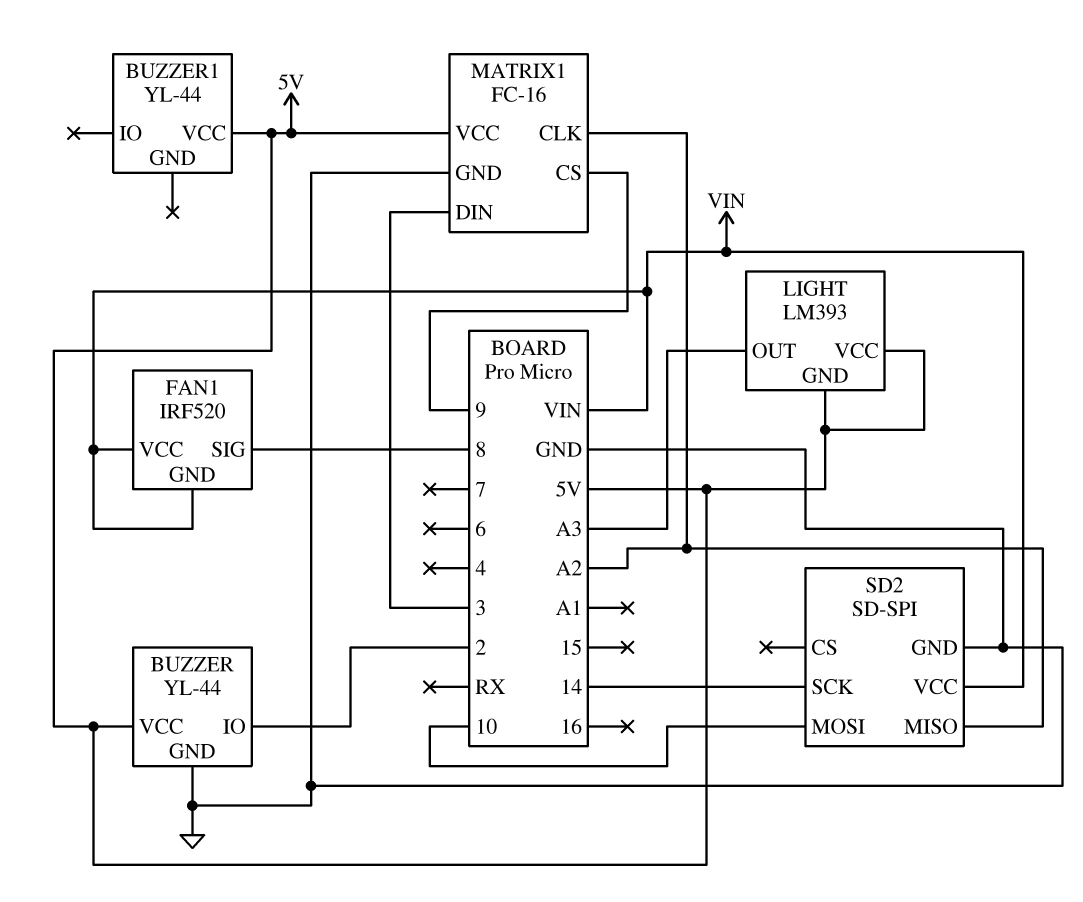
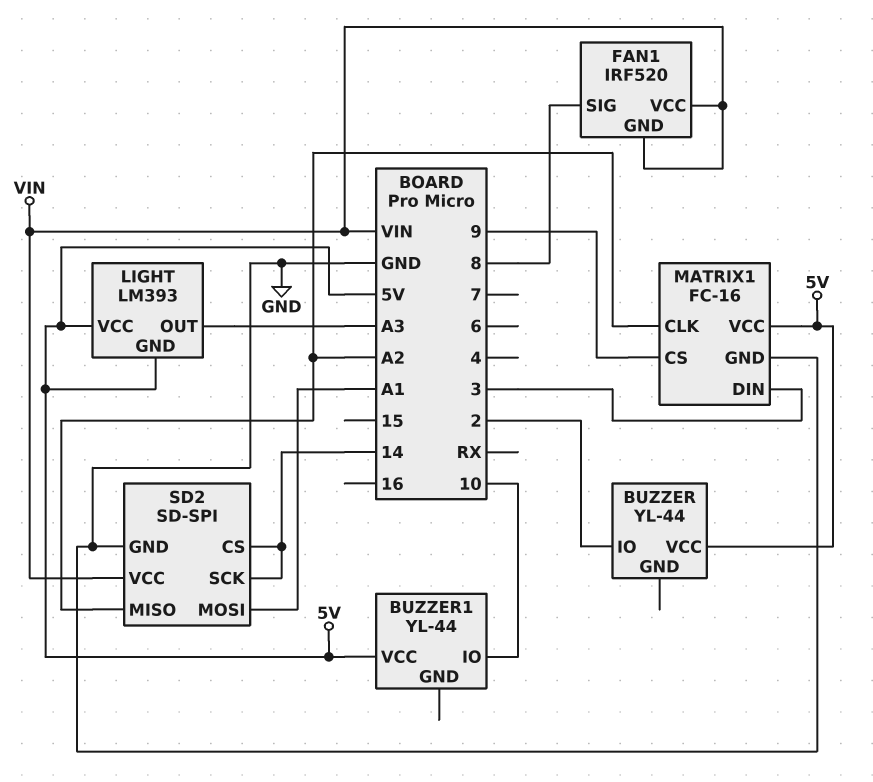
BUZZER pin GND: GND -> none
BUZZER1 pin IO: none -> 10
SD2 pin CS: none -> 14
SD2 pin MOSI: 10 -> A1

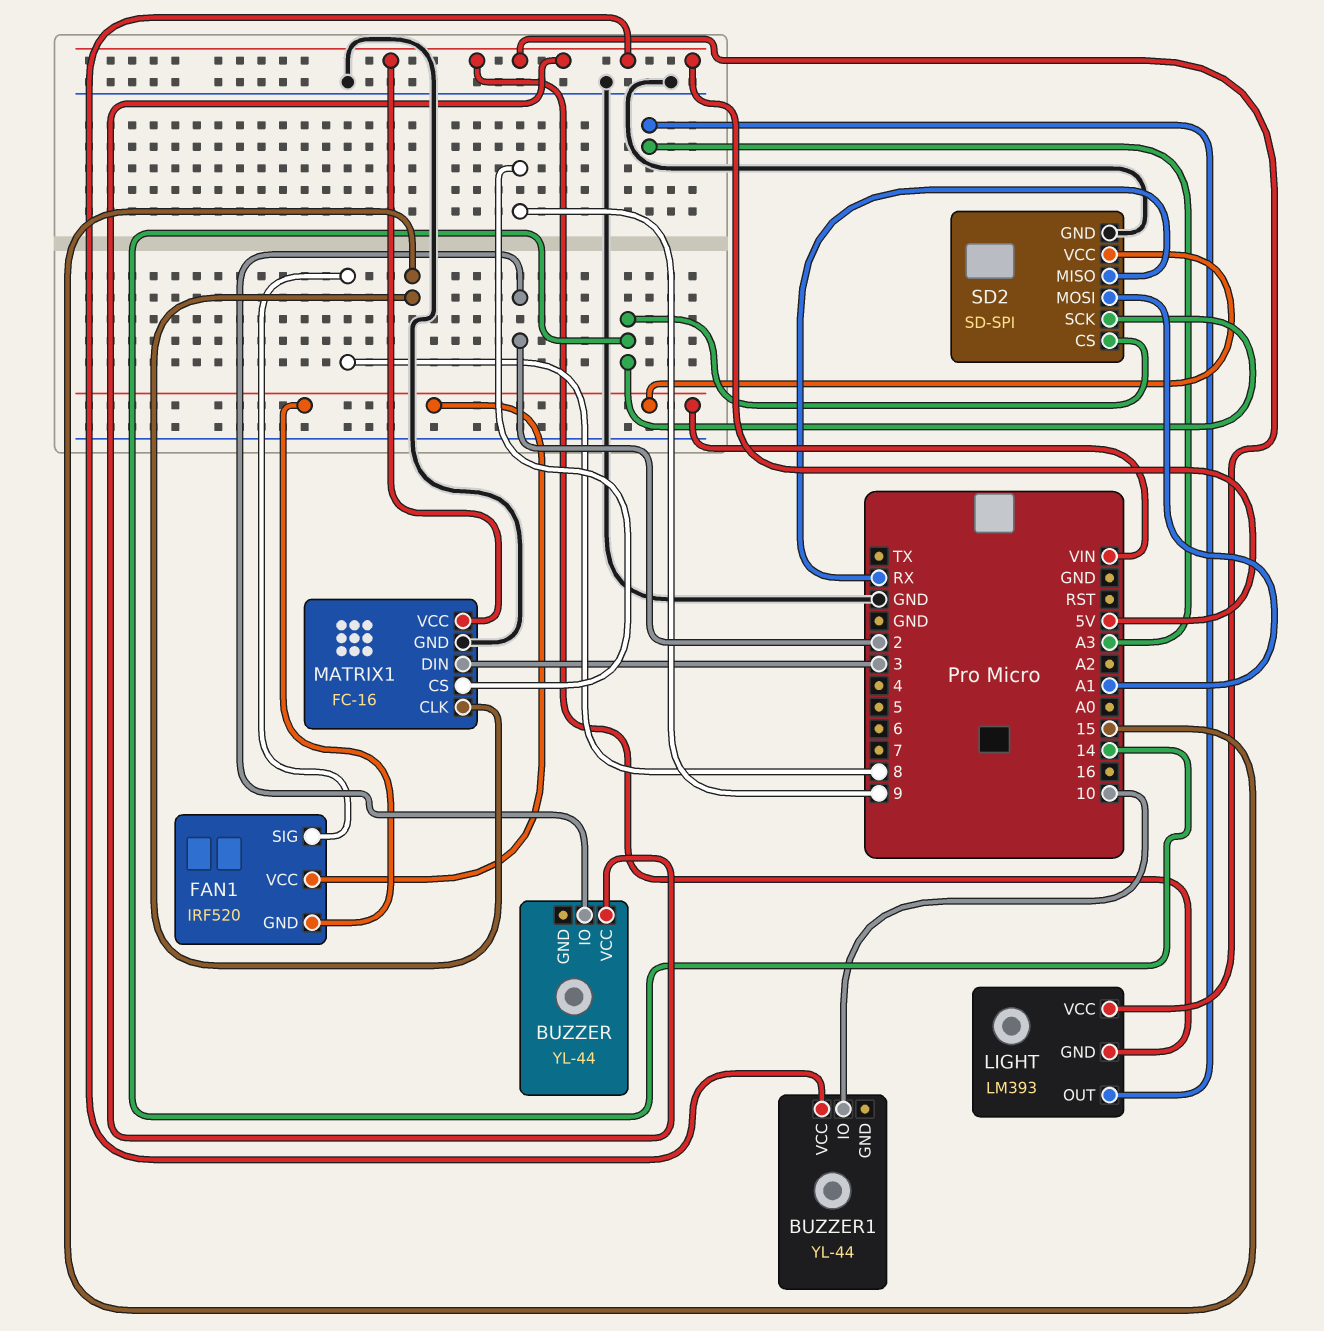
MATRIX1 pin CLK: A2 -> 15
SD2 pin MISO: A2 -> RX

